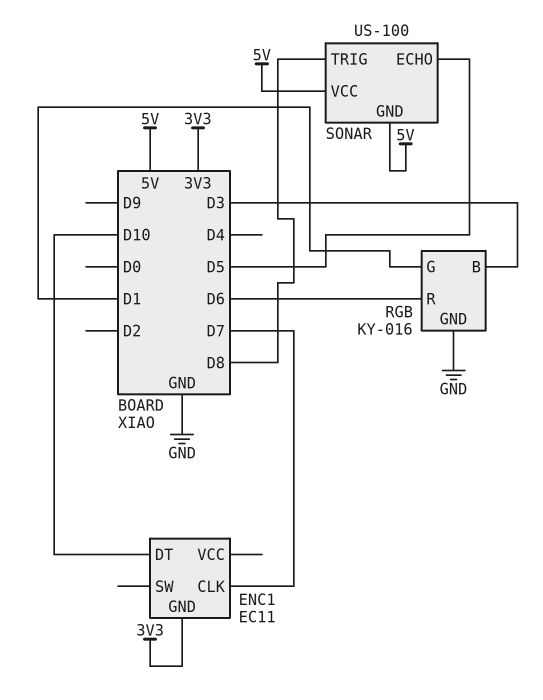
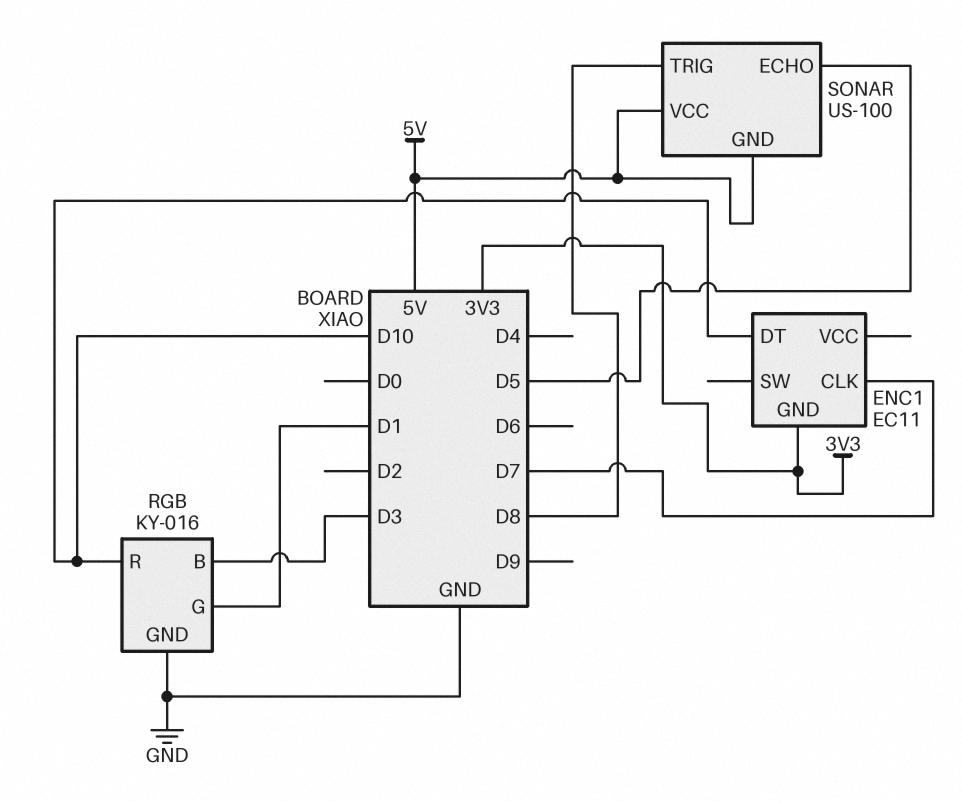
RGB pin R: D6 -> D10

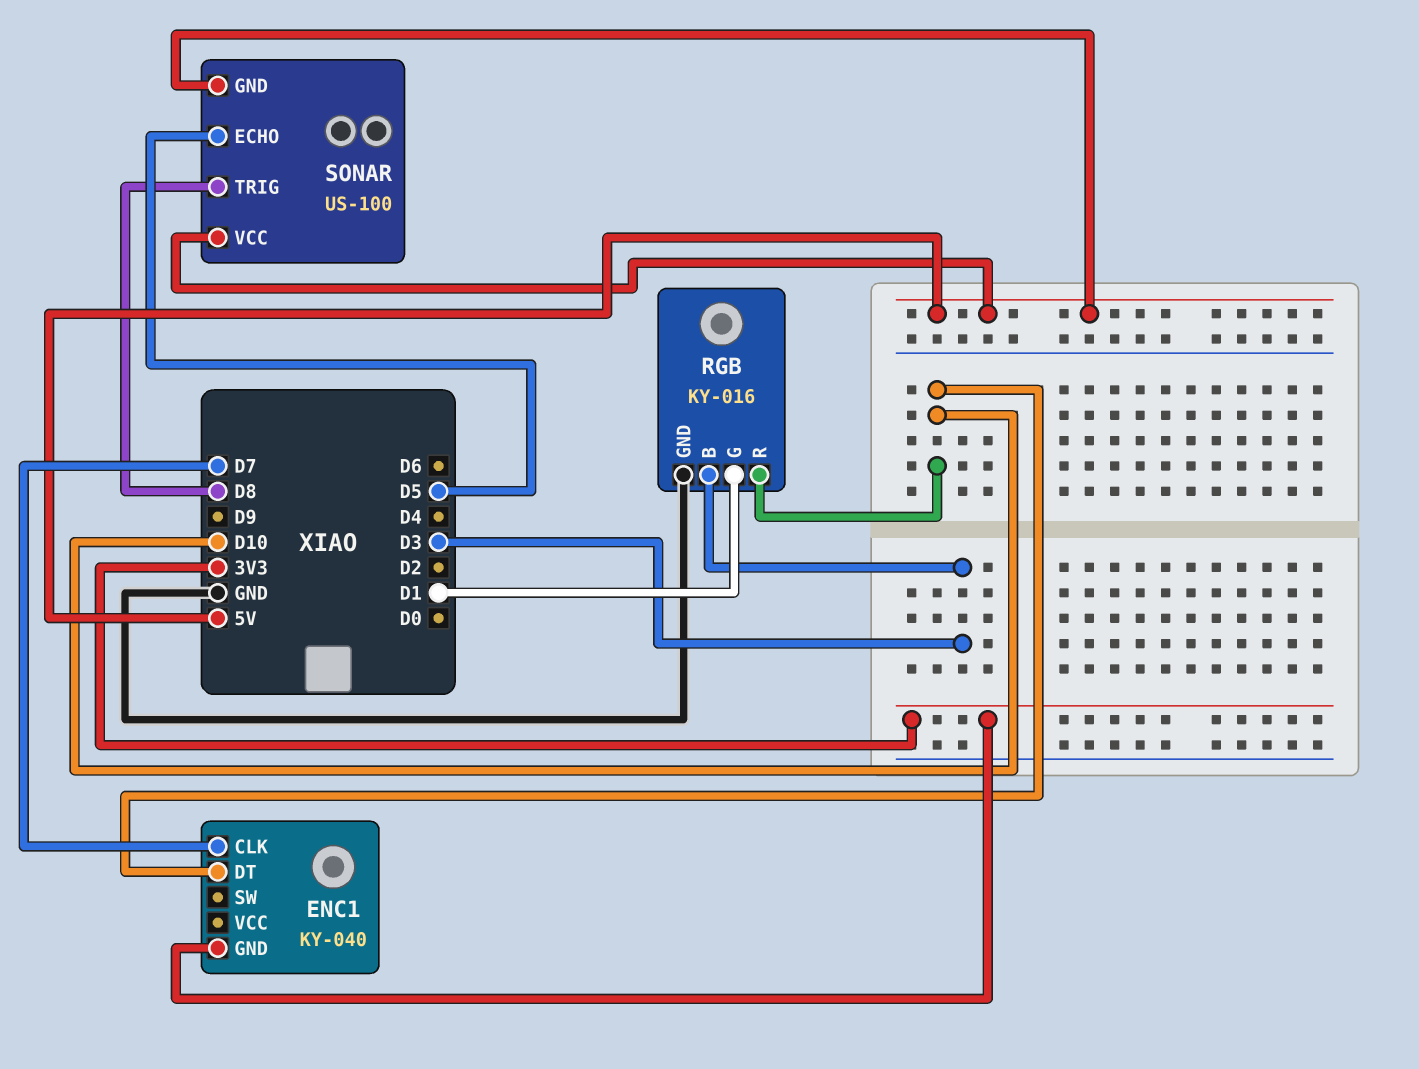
ENC1: EC11 -> KY-040

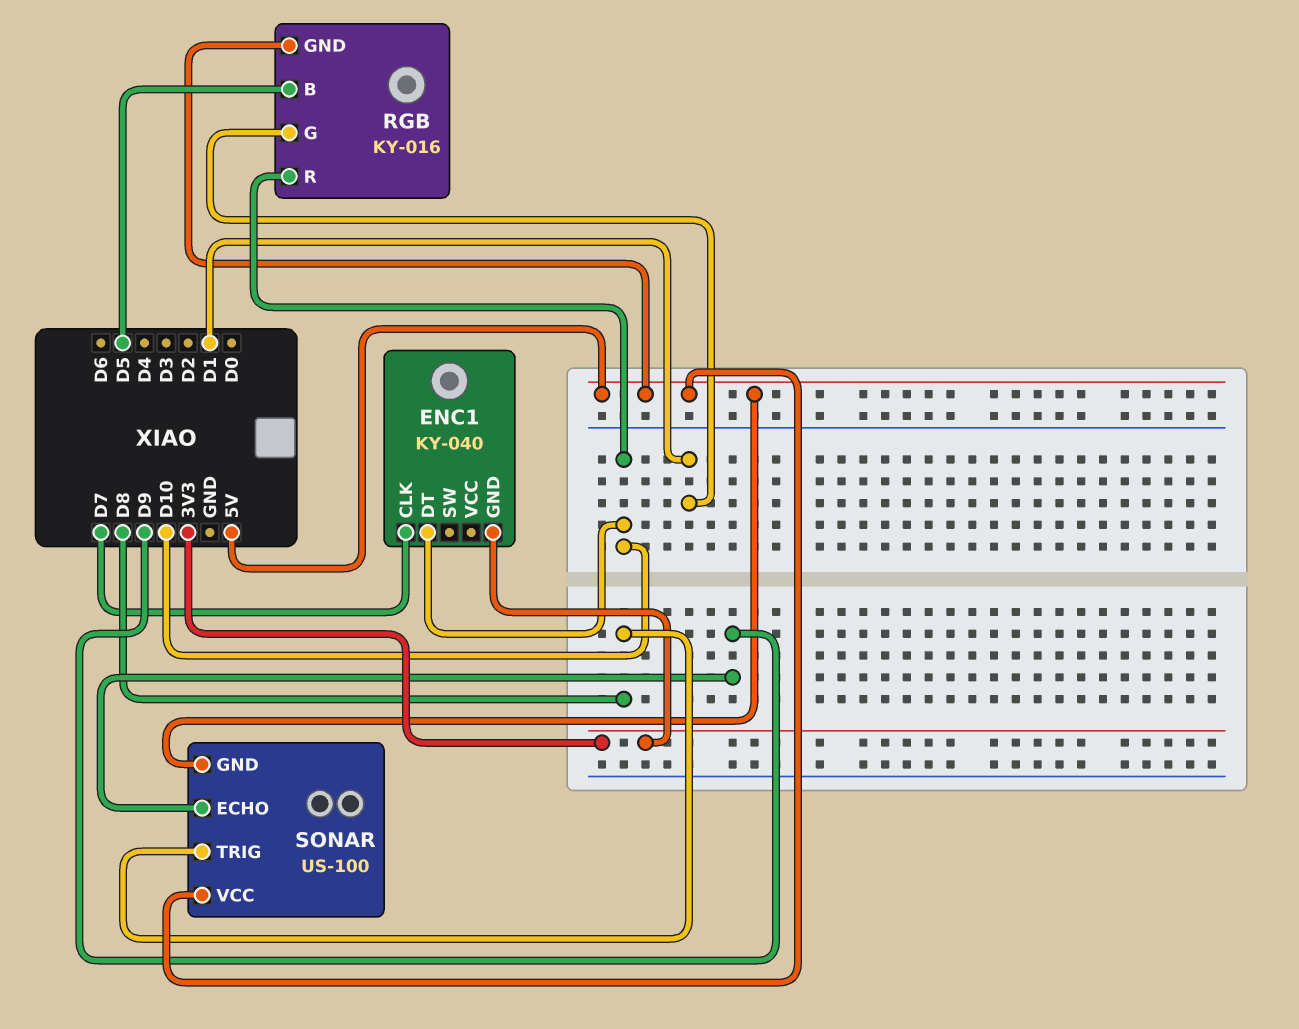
RGB pin B: D3 -> D5
RGB pin GND: GND -> 5V
SONAR pin ECHO: D5 -> D9

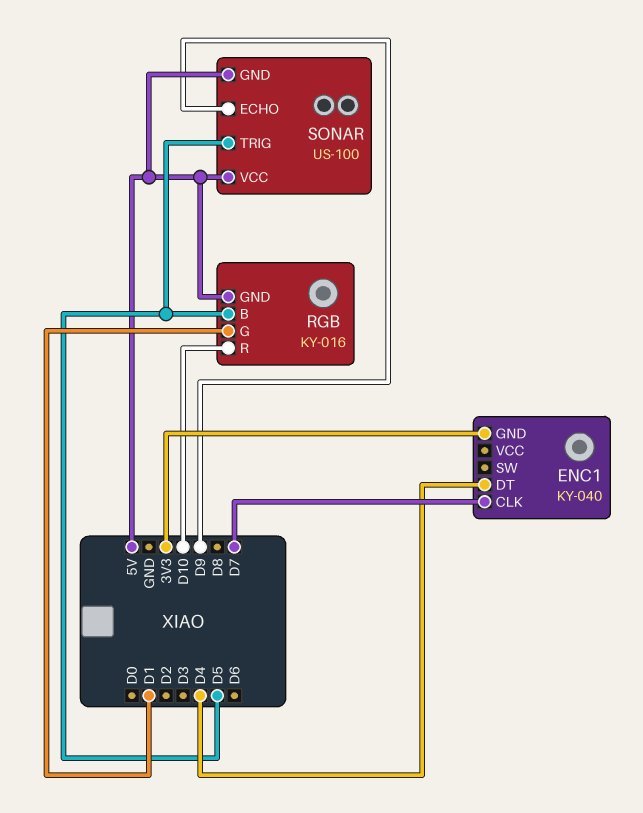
ENC1 pin DT: D10 -> D4
SONAR pin TRIG: D8 -> D5

